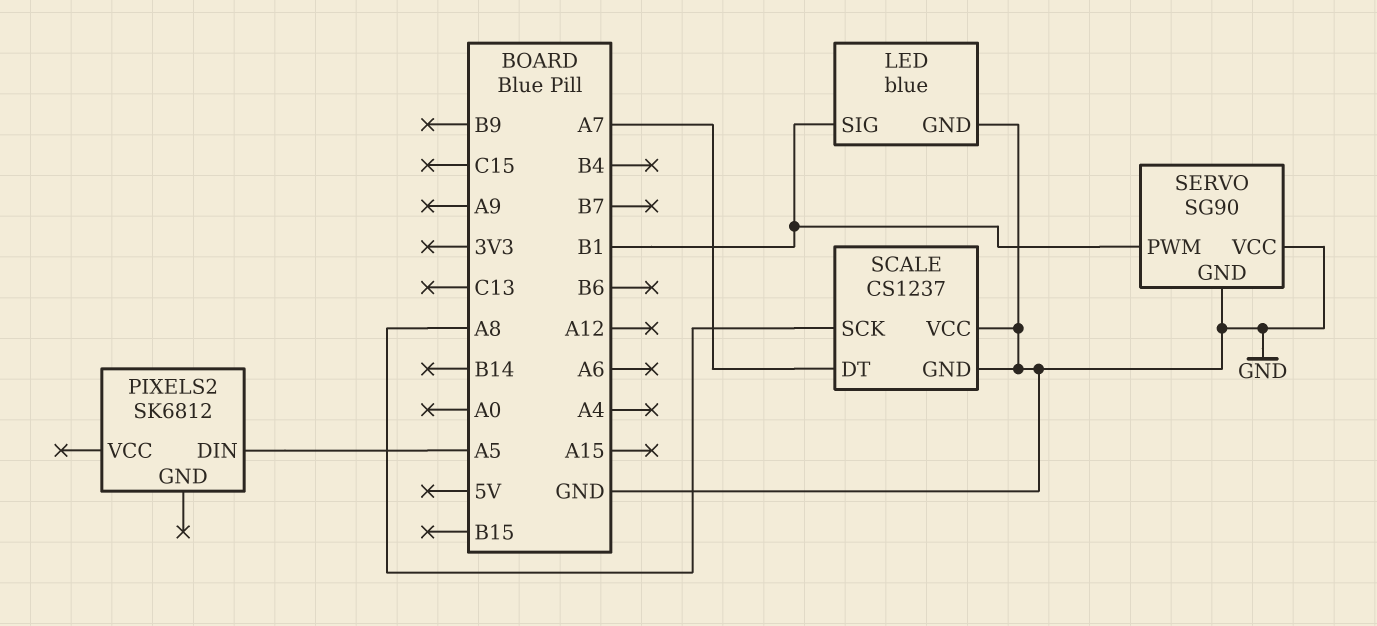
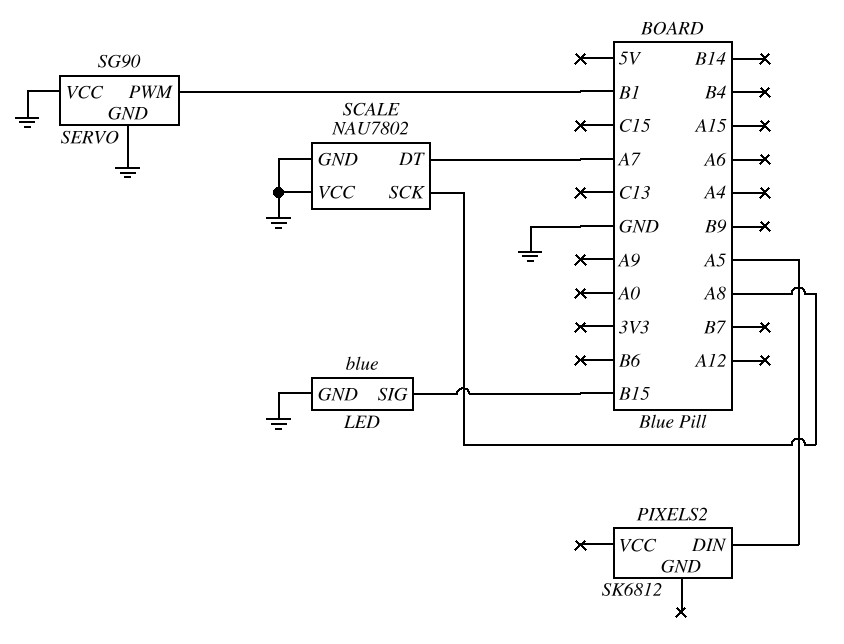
LED pin SIG: B1 -> B15
SCALE: CS1237 -> NAU7802

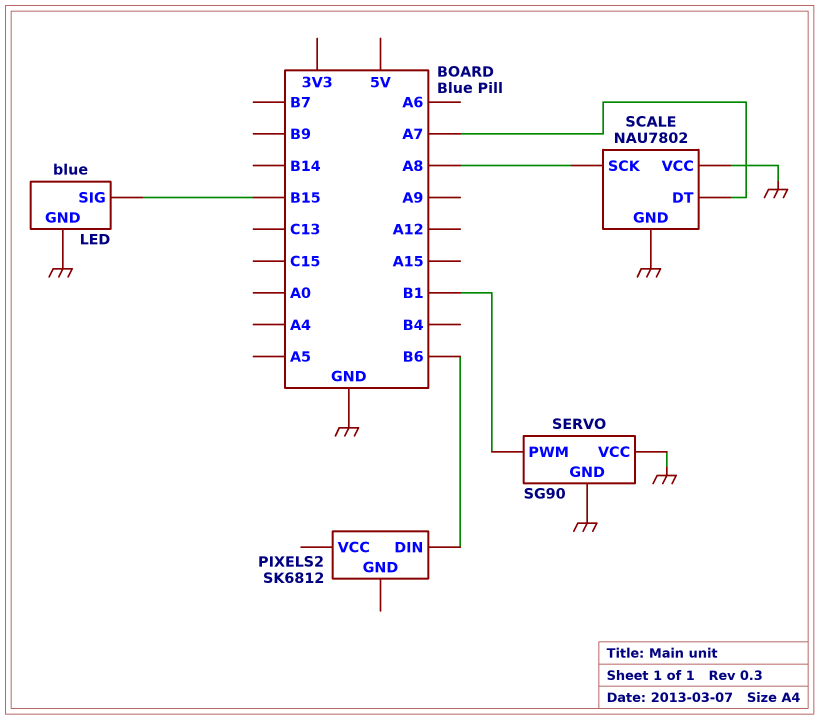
PIXELS2 pin DIN: A5 -> B6

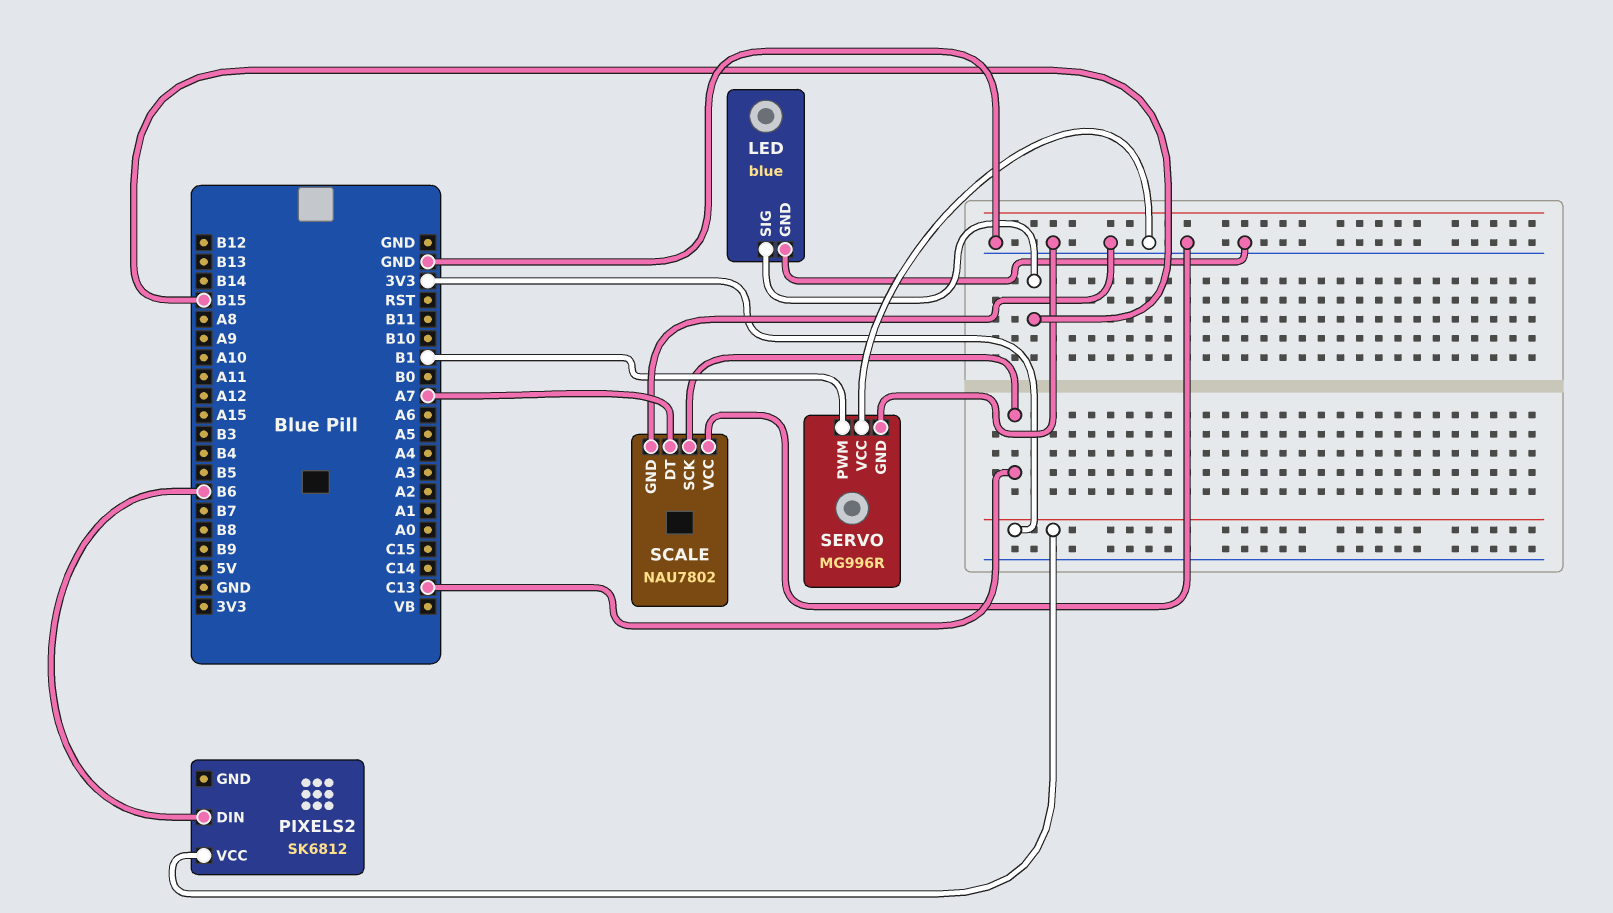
PIXELS2 pin VCC: none -> 3V3
SCALE pin SCK: A8 -> C13
SERVO: SG90 -> MG996R

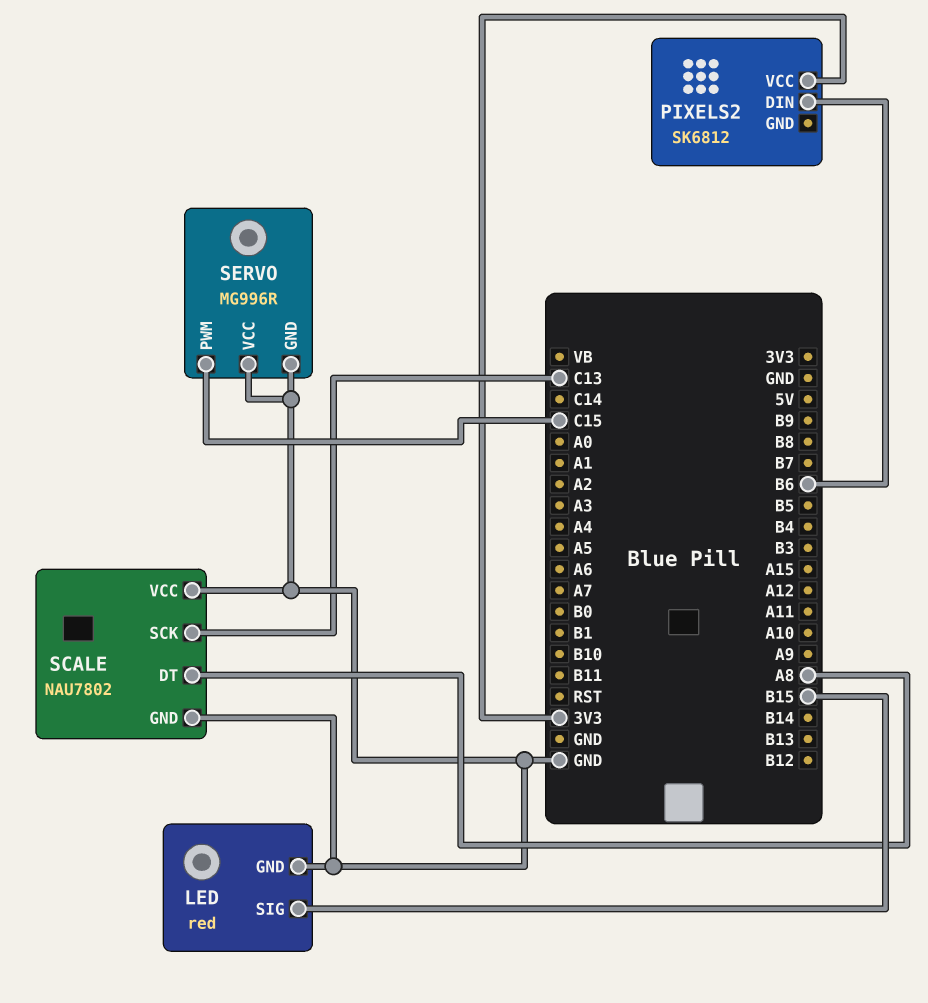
LED: blue -> red
SCALE pin DT: A7 -> A8
SERVO pin PWM: B1 -> C15

